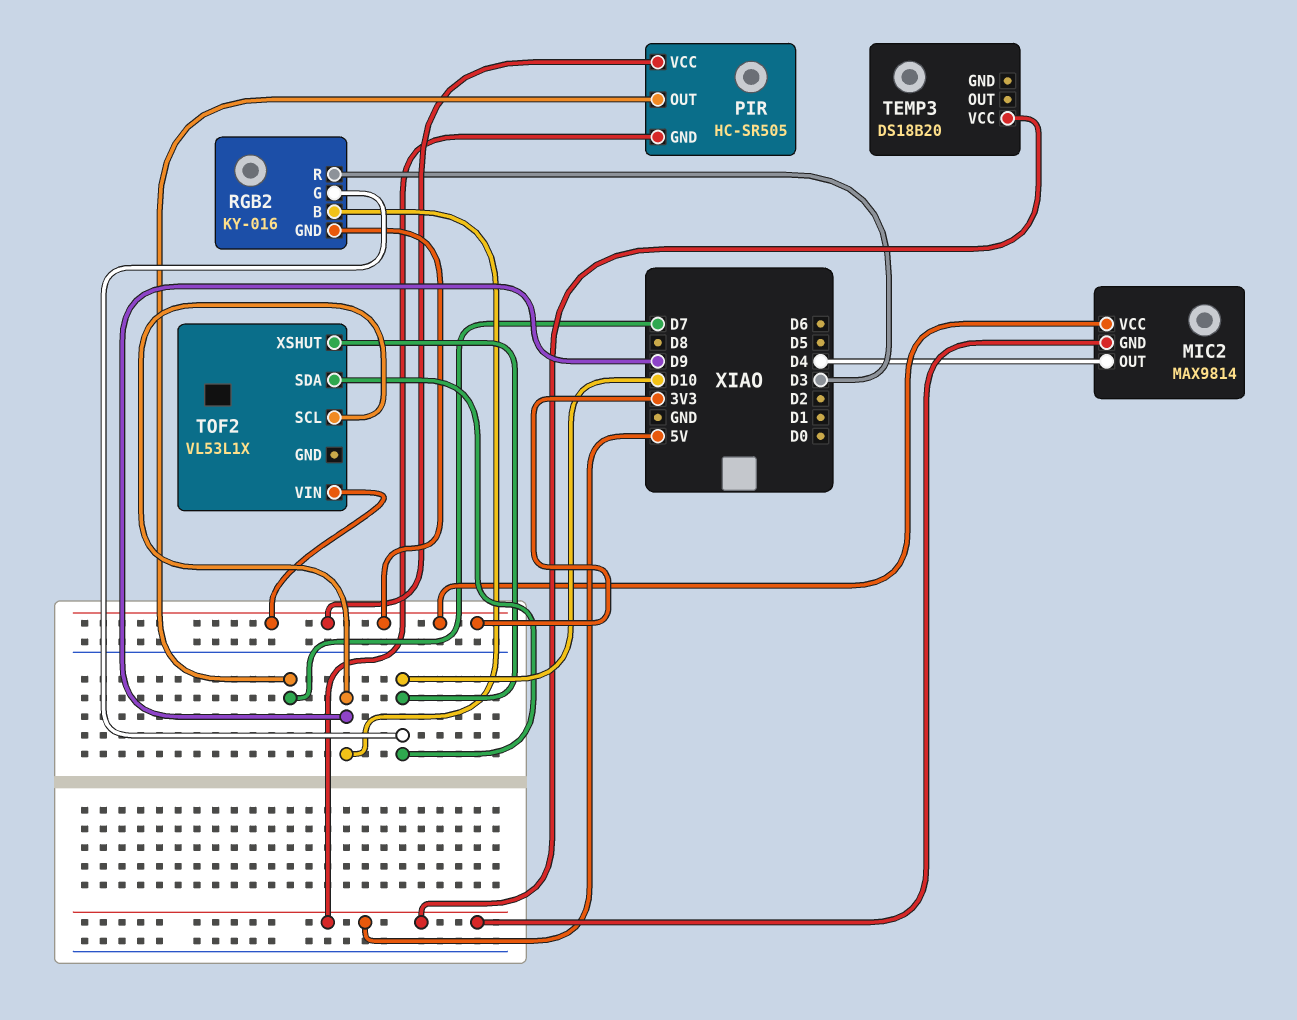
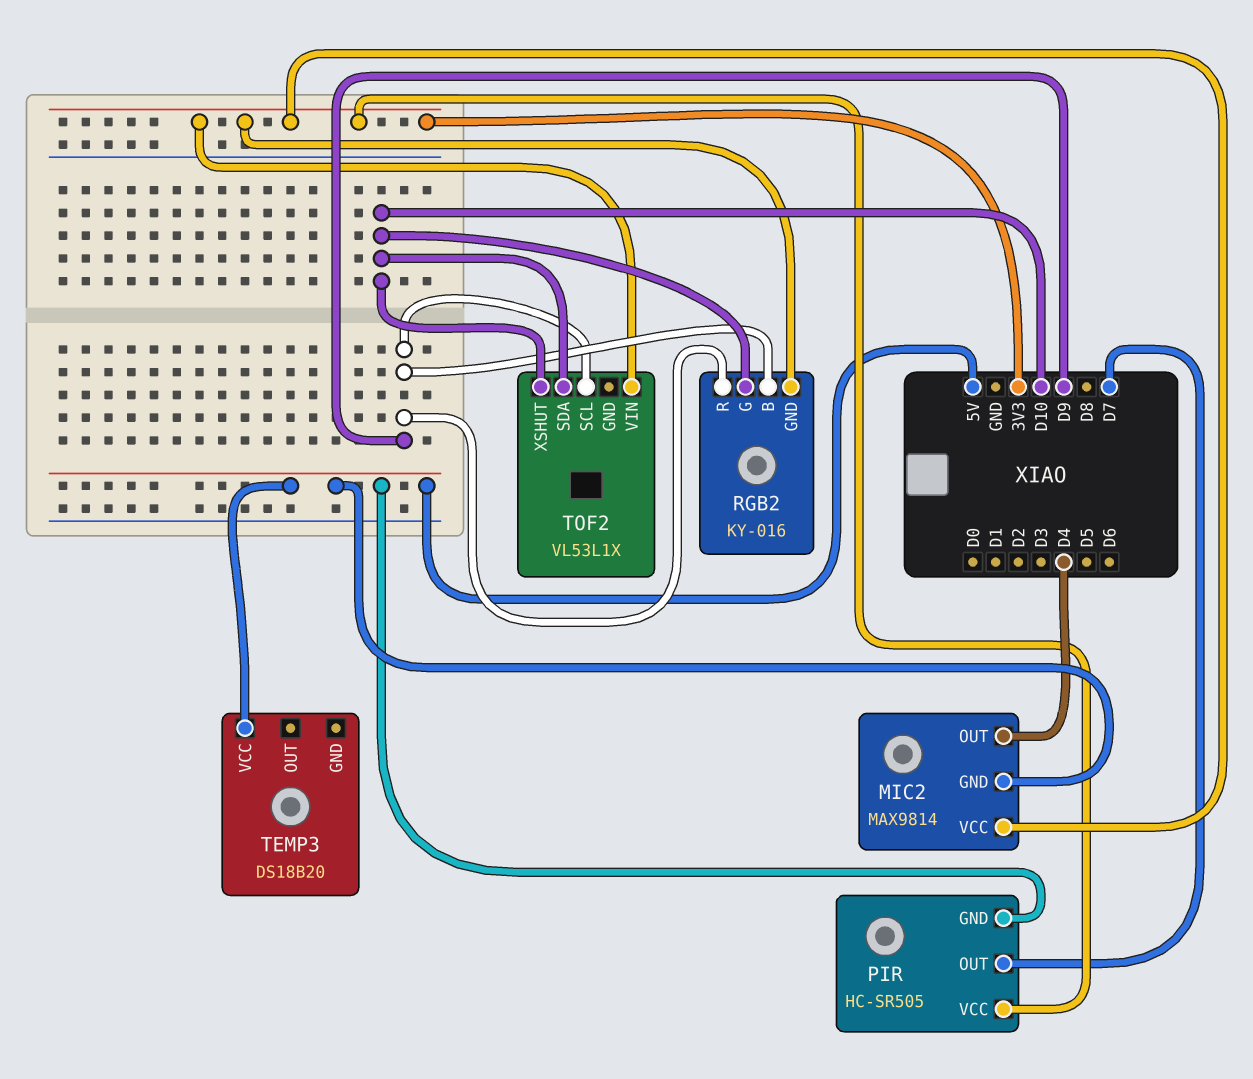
RGB2 pin R: D3 -> D9

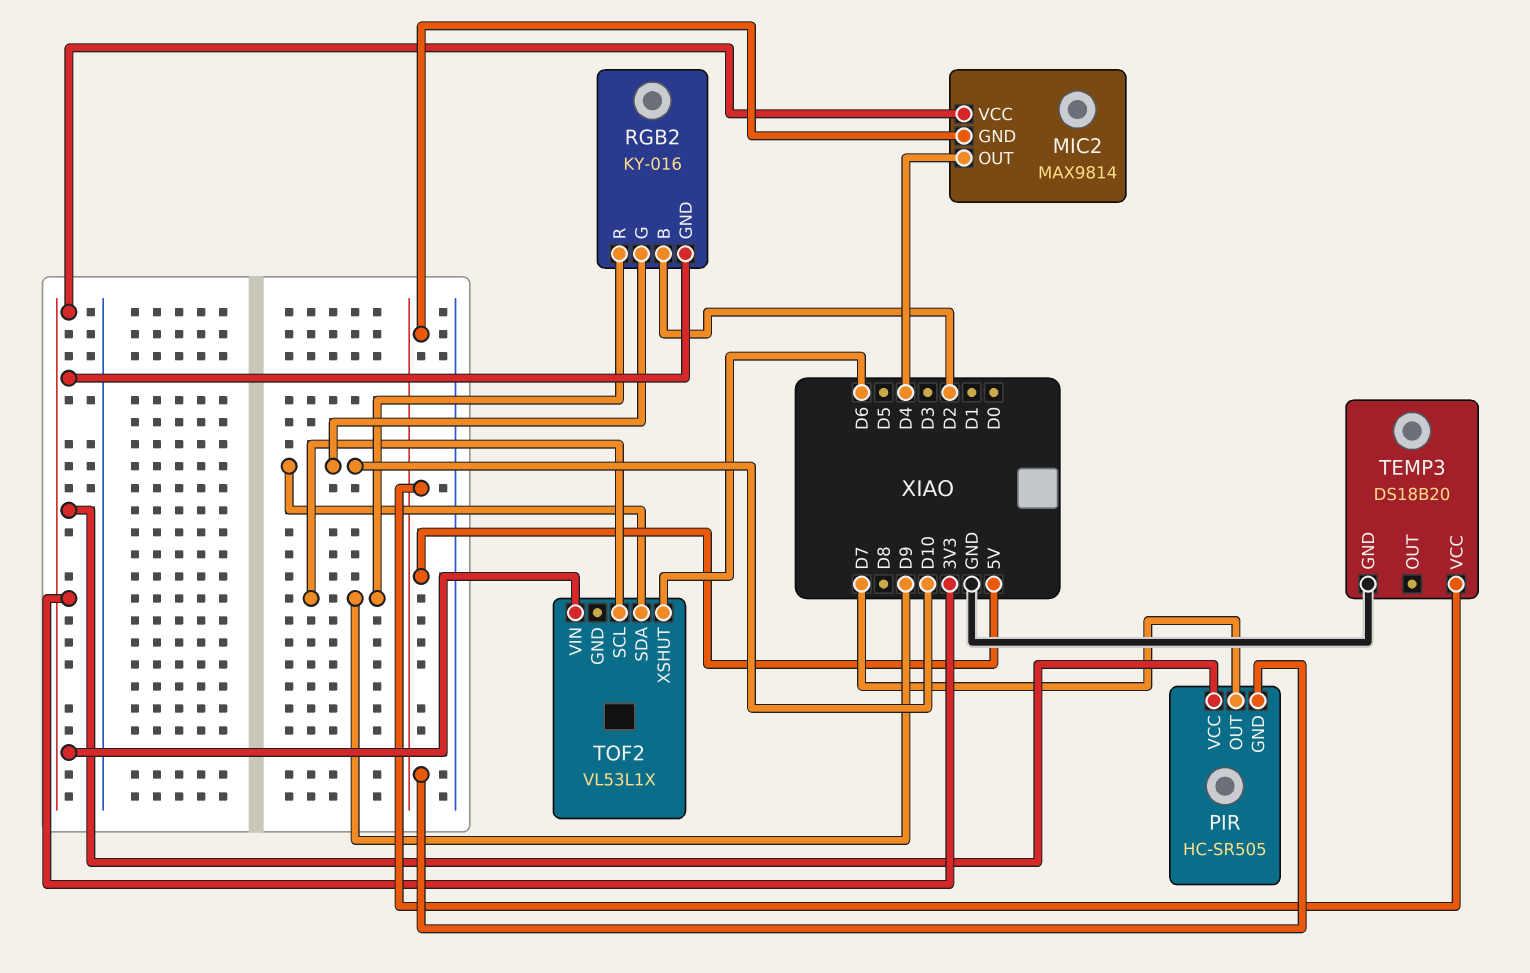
RGB2 pin B: D9 -> D2
TEMP3 pin GND: none -> GND
TOF2 pin XSHUT: D10 -> D6

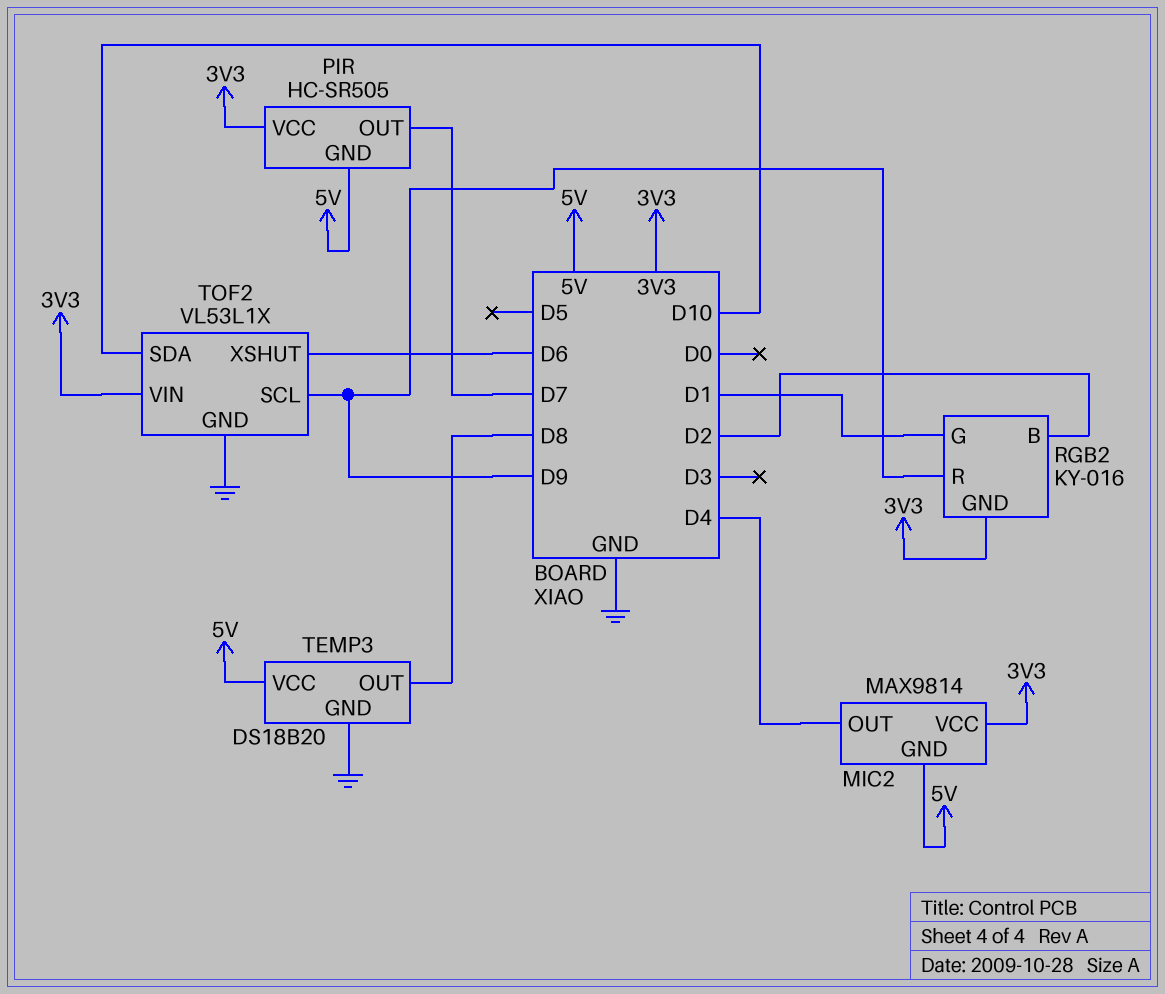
RGB2 pin G: D10 -> D1
TEMP3 pin OUT: none -> D8
TOF2 pin GND: none -> GND

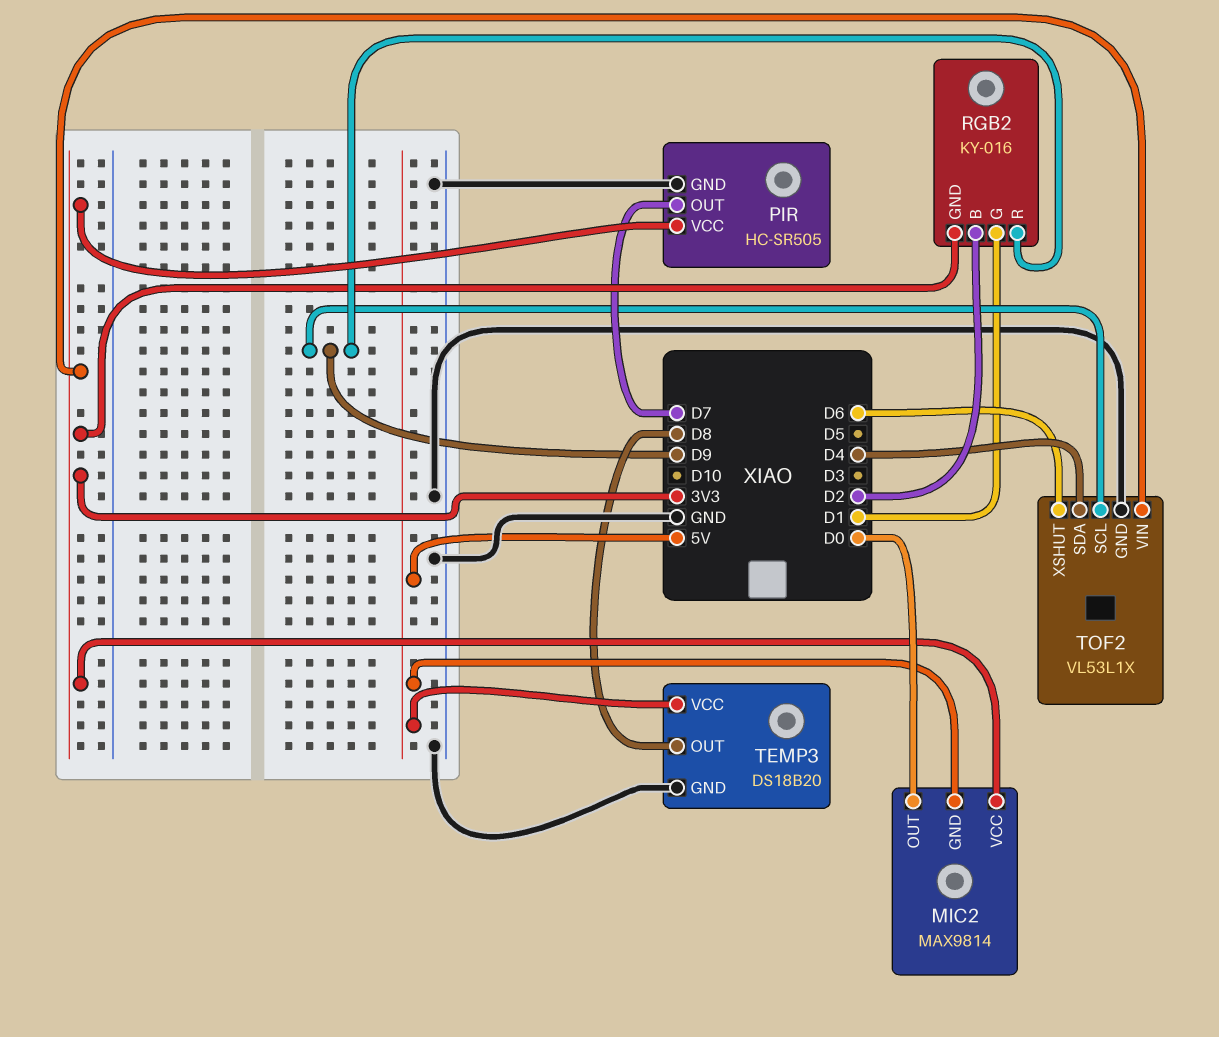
MIC2 pin OUT: D4 -> D0
PIR pin GND: 5V -> GND
TOF2 pin SDA: D10 -> D4

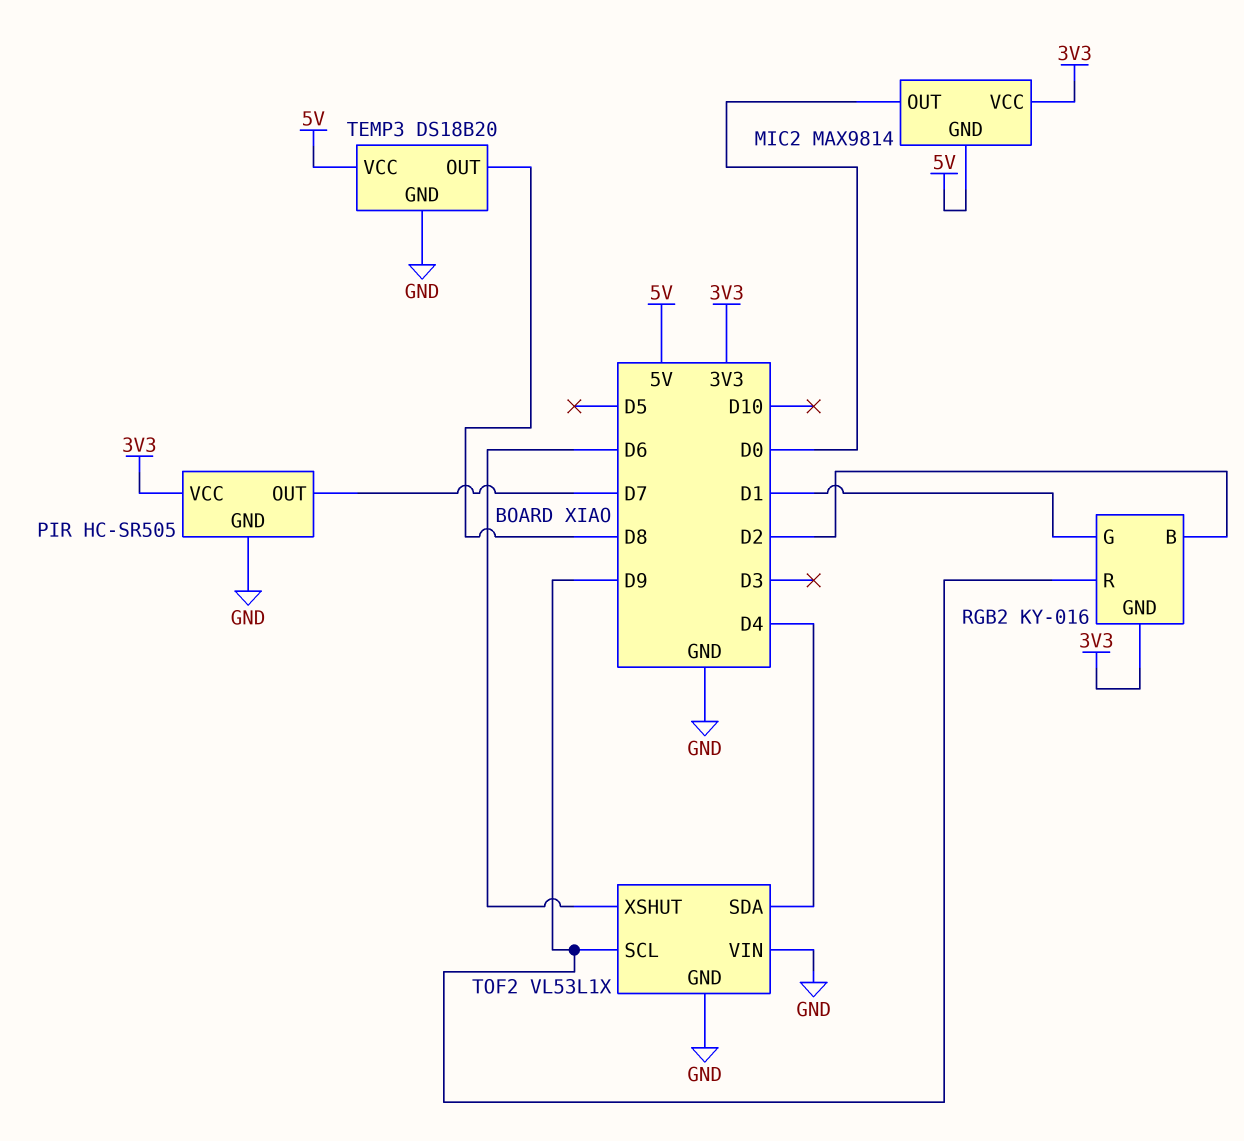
TOF2 pin VIN: 3V3 -> GND

